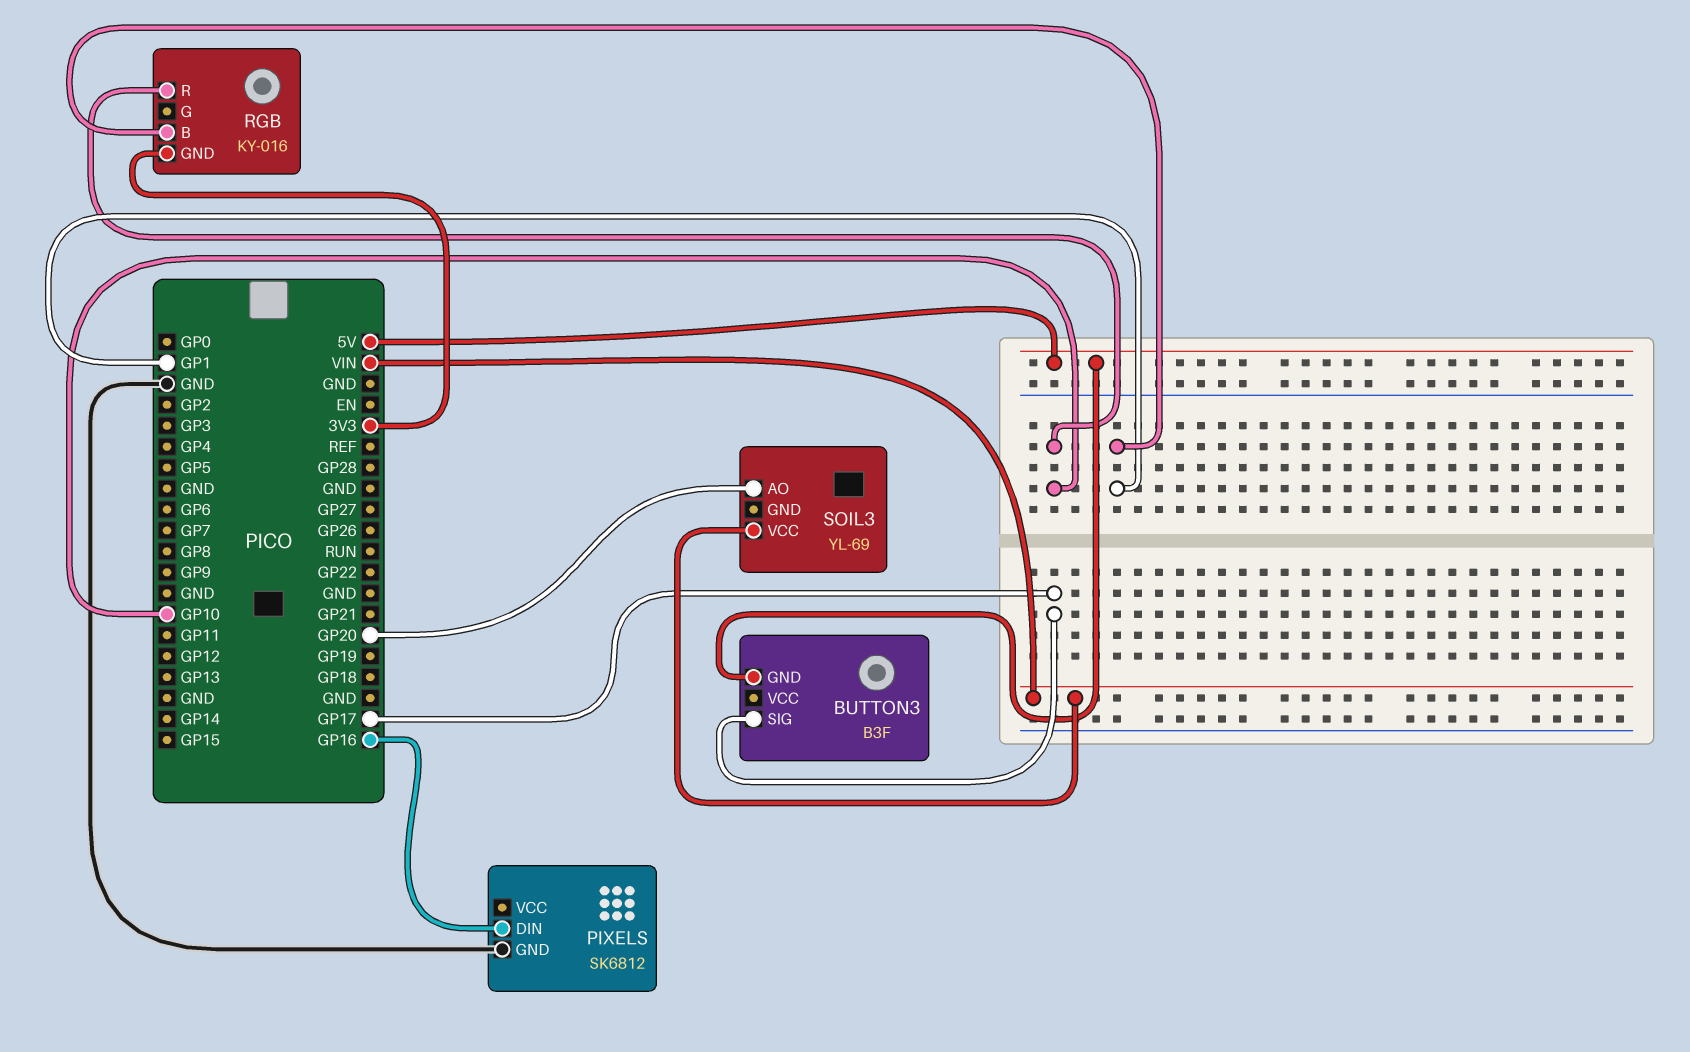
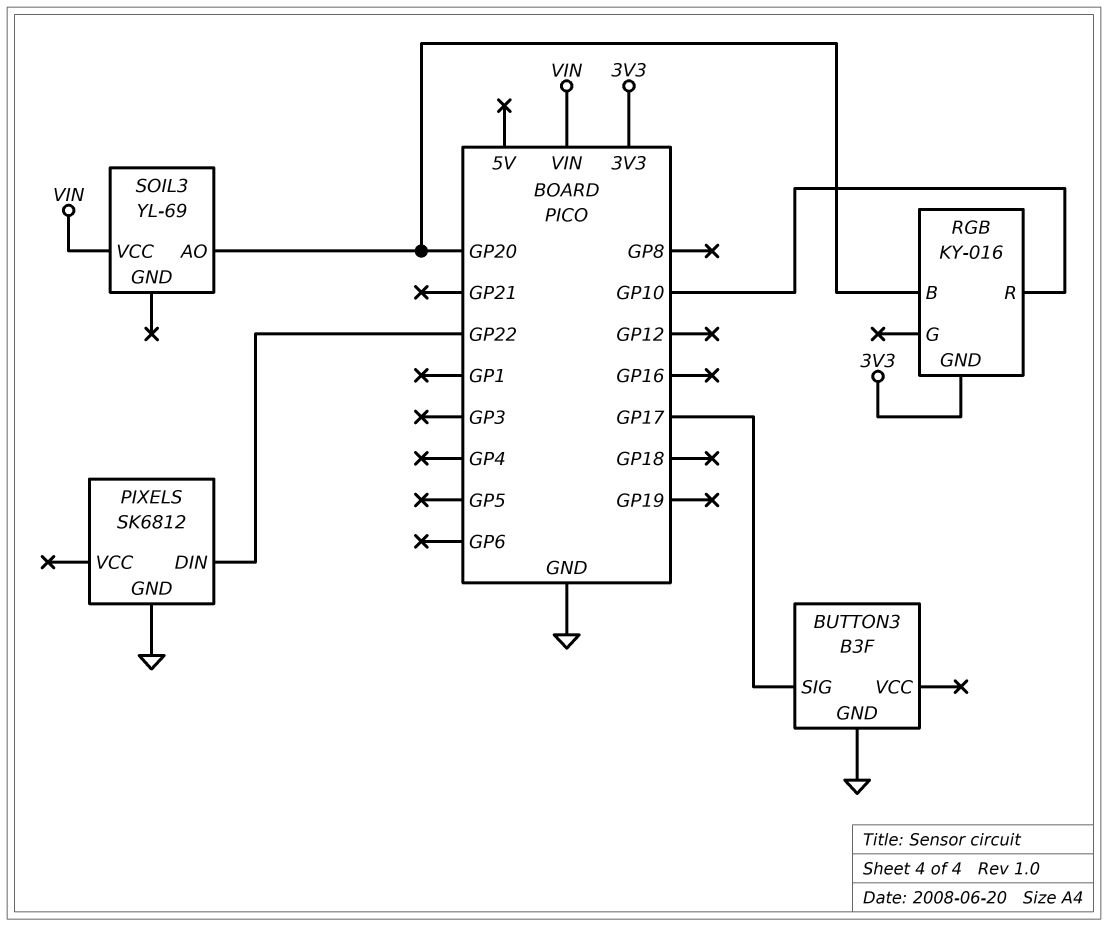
BUTTON3 pin GND: 5V -> GND
PIXELS pin DIN: GP16 -> GP22
RGB pin B: GP1 -> GP20

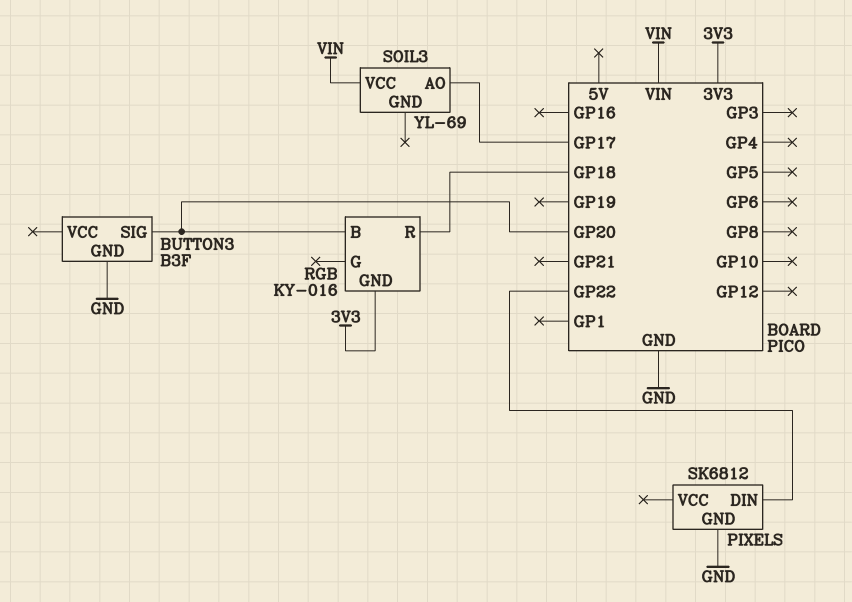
BUTTON3 pin SIG: GP17 -> GP20
RGB pin R: GP10 -> GP18
SOIL3 pin AO: GP20 -> GP17

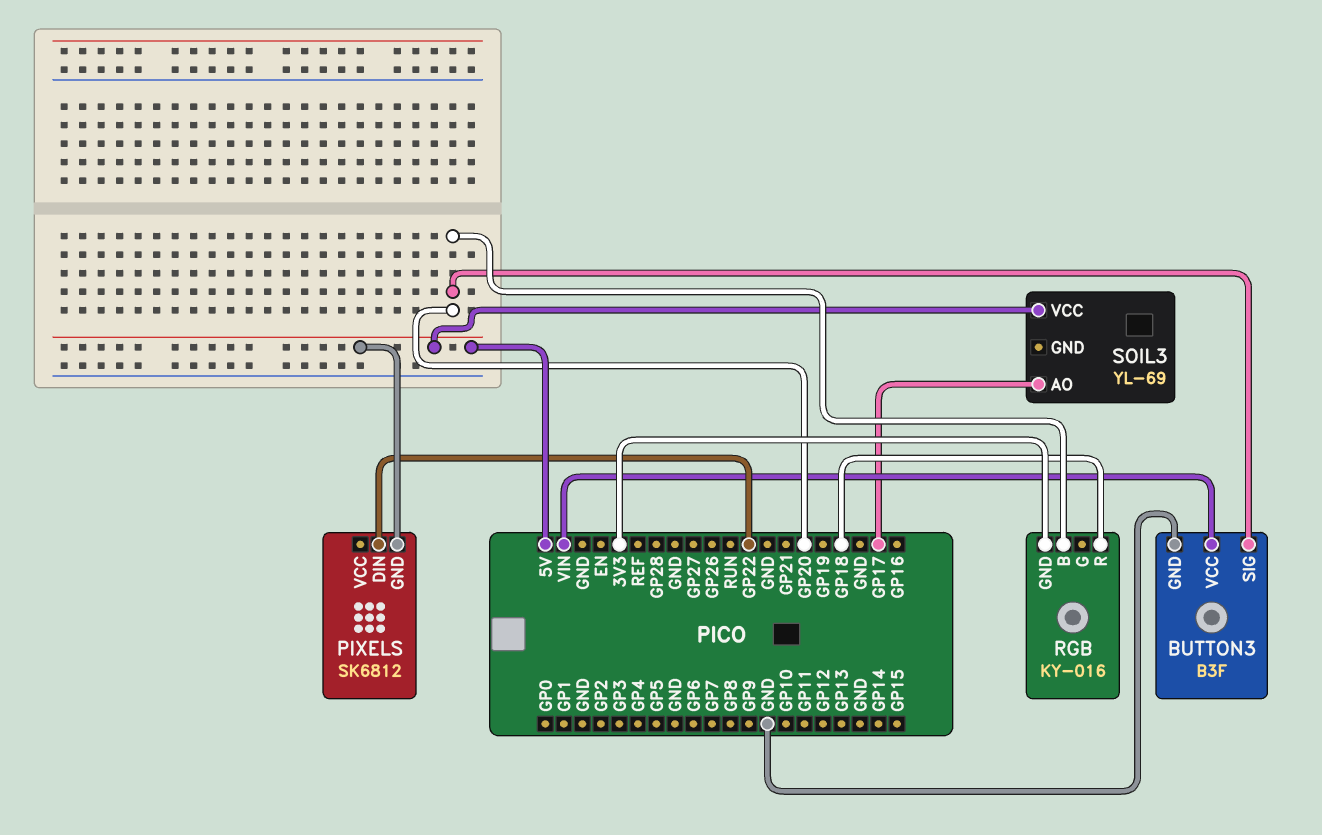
BUTTON3 pin VCC: none -> VIN
PIXELS pin GND: GND -> 5V
SOIL3 pin VCC: VIN -> 5V

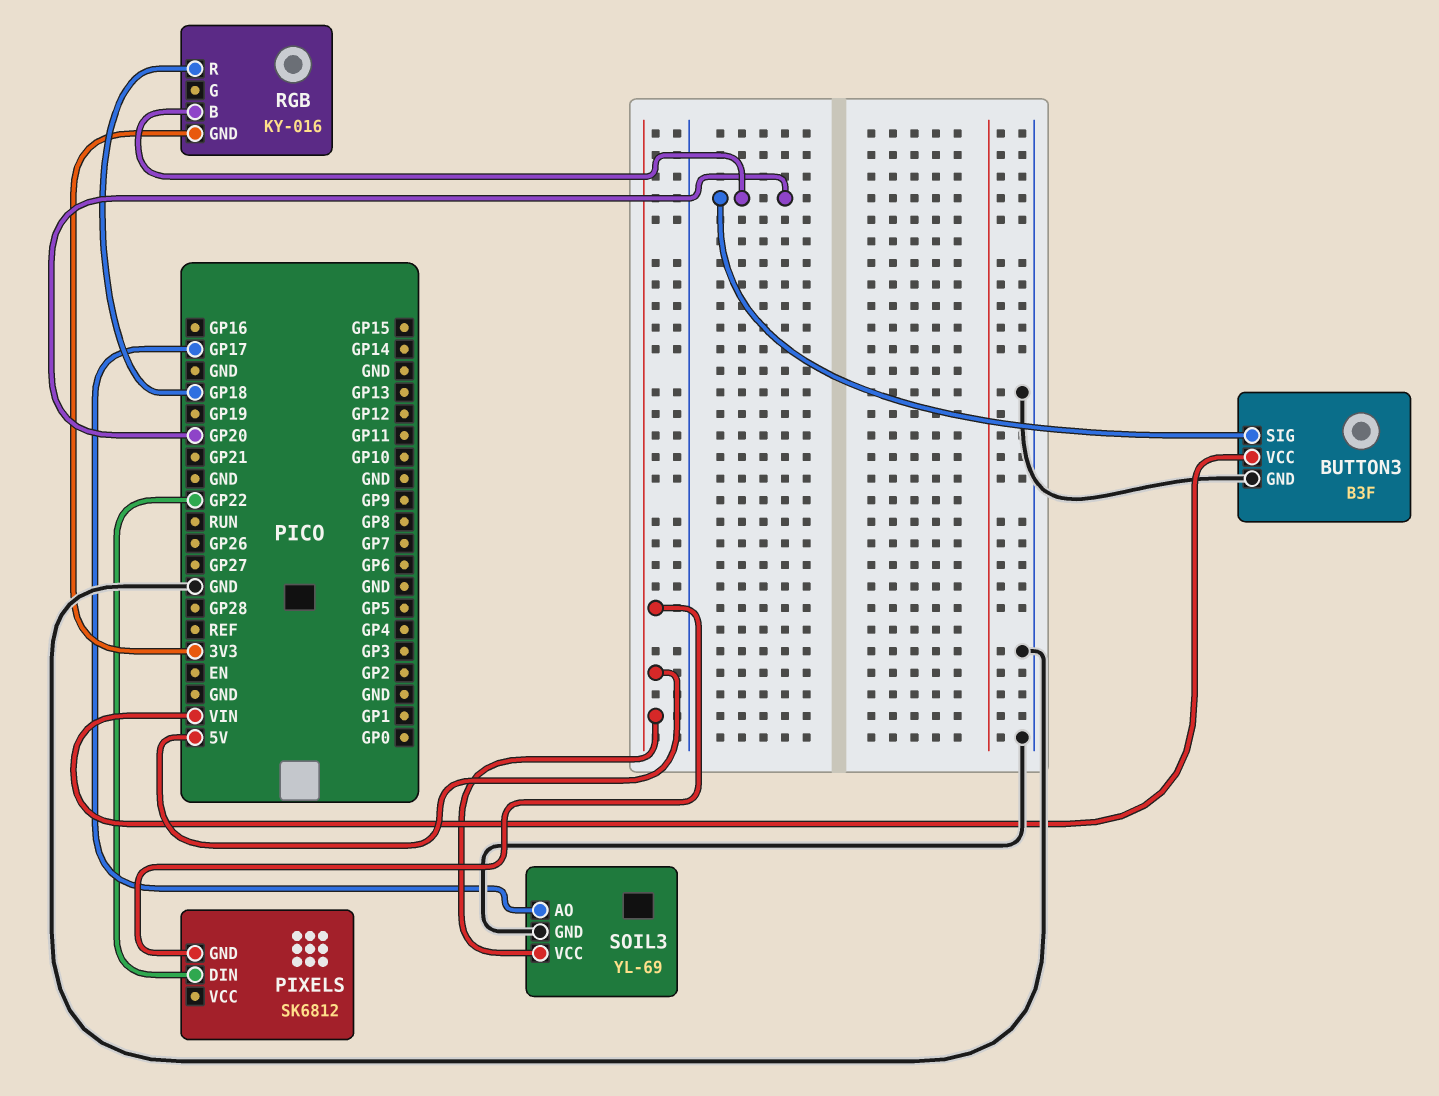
SOIL3 pin GND: none -> GND

